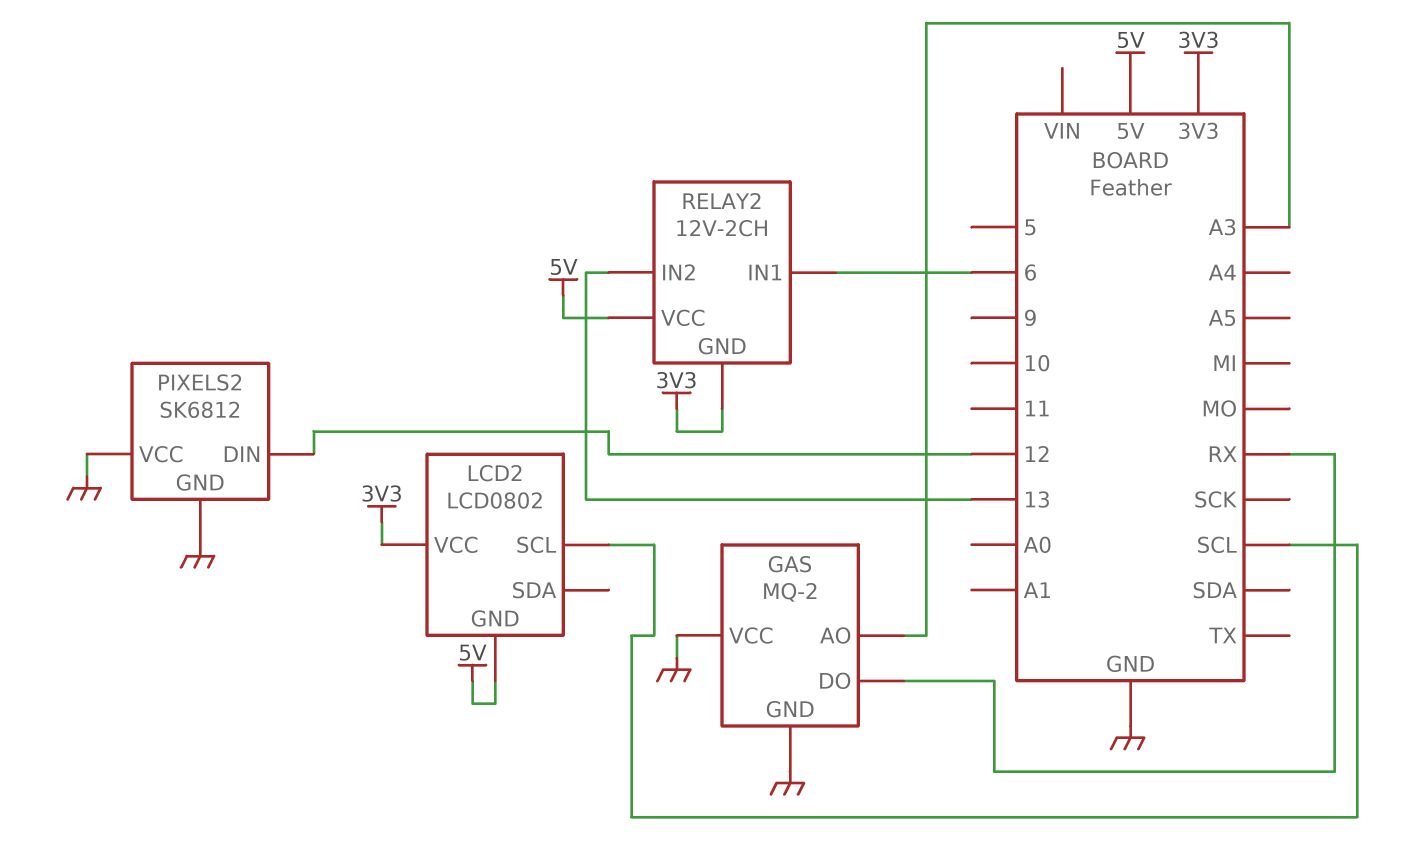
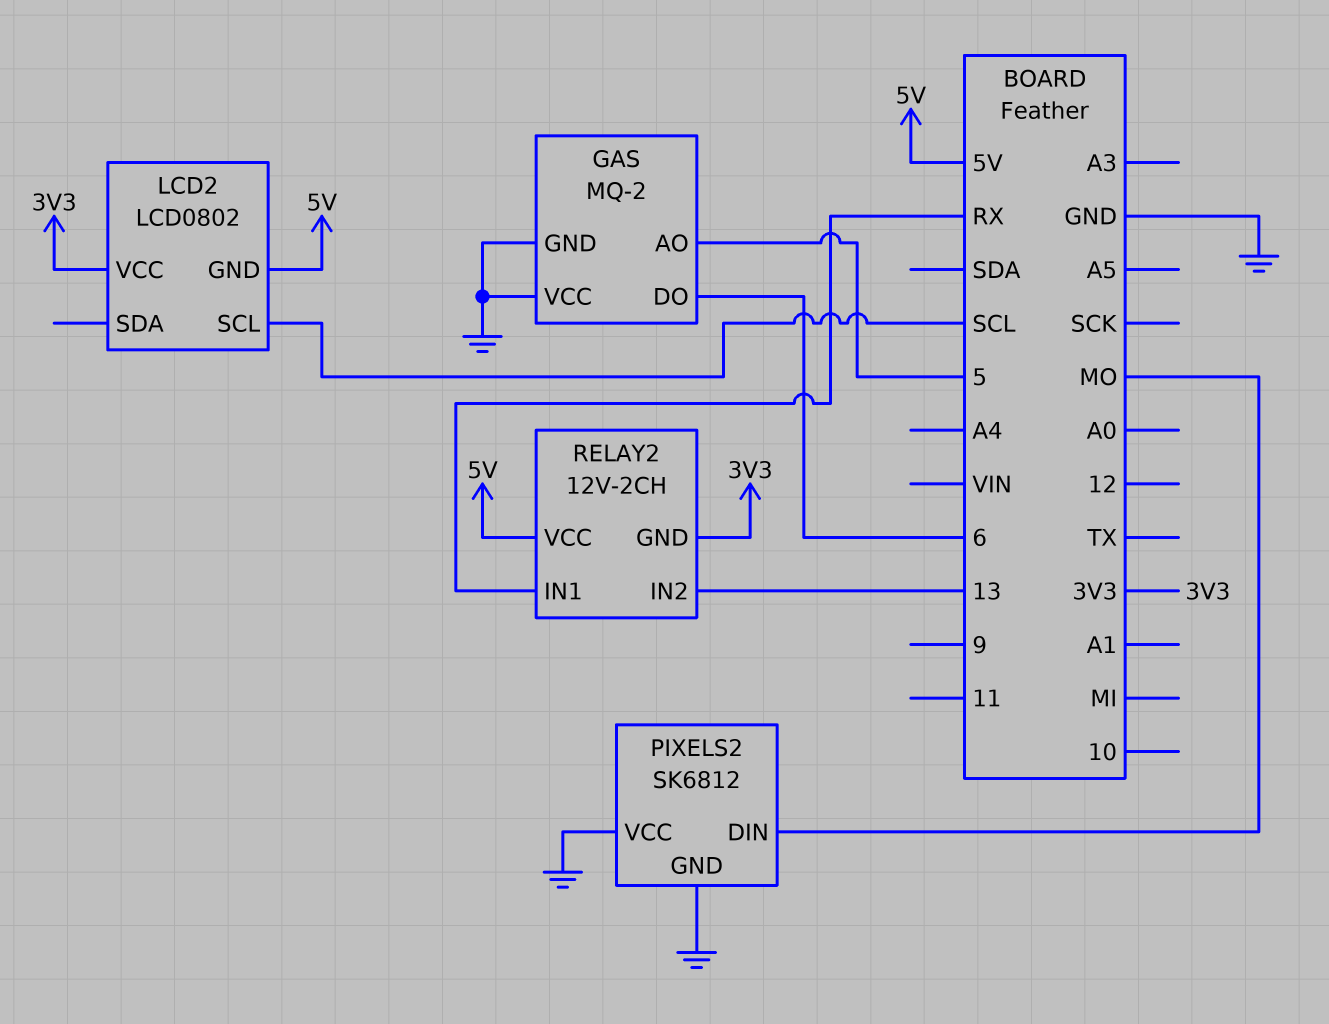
GAS pin AO: A3 -> 5
GAS pin DO: RX -> 6
PIXELS2 pin DIN: 12 -> MO
RELAY2 pin IN1: 6 -> RX

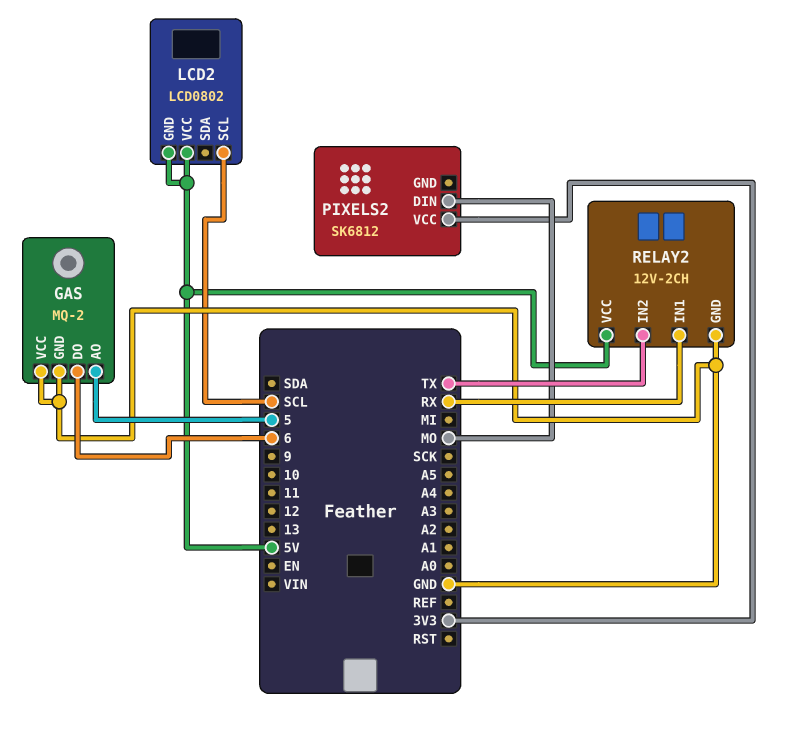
LCD2 pin VCC: 3V3 -> 5V
PIXELS2 pin GND: GND -> none
PIXELS2 pin VCC: GND -> 3V3
RELAY2 pin GND: 3V3 -> GND
RELAY2 pin IN2: 13 -> TX

